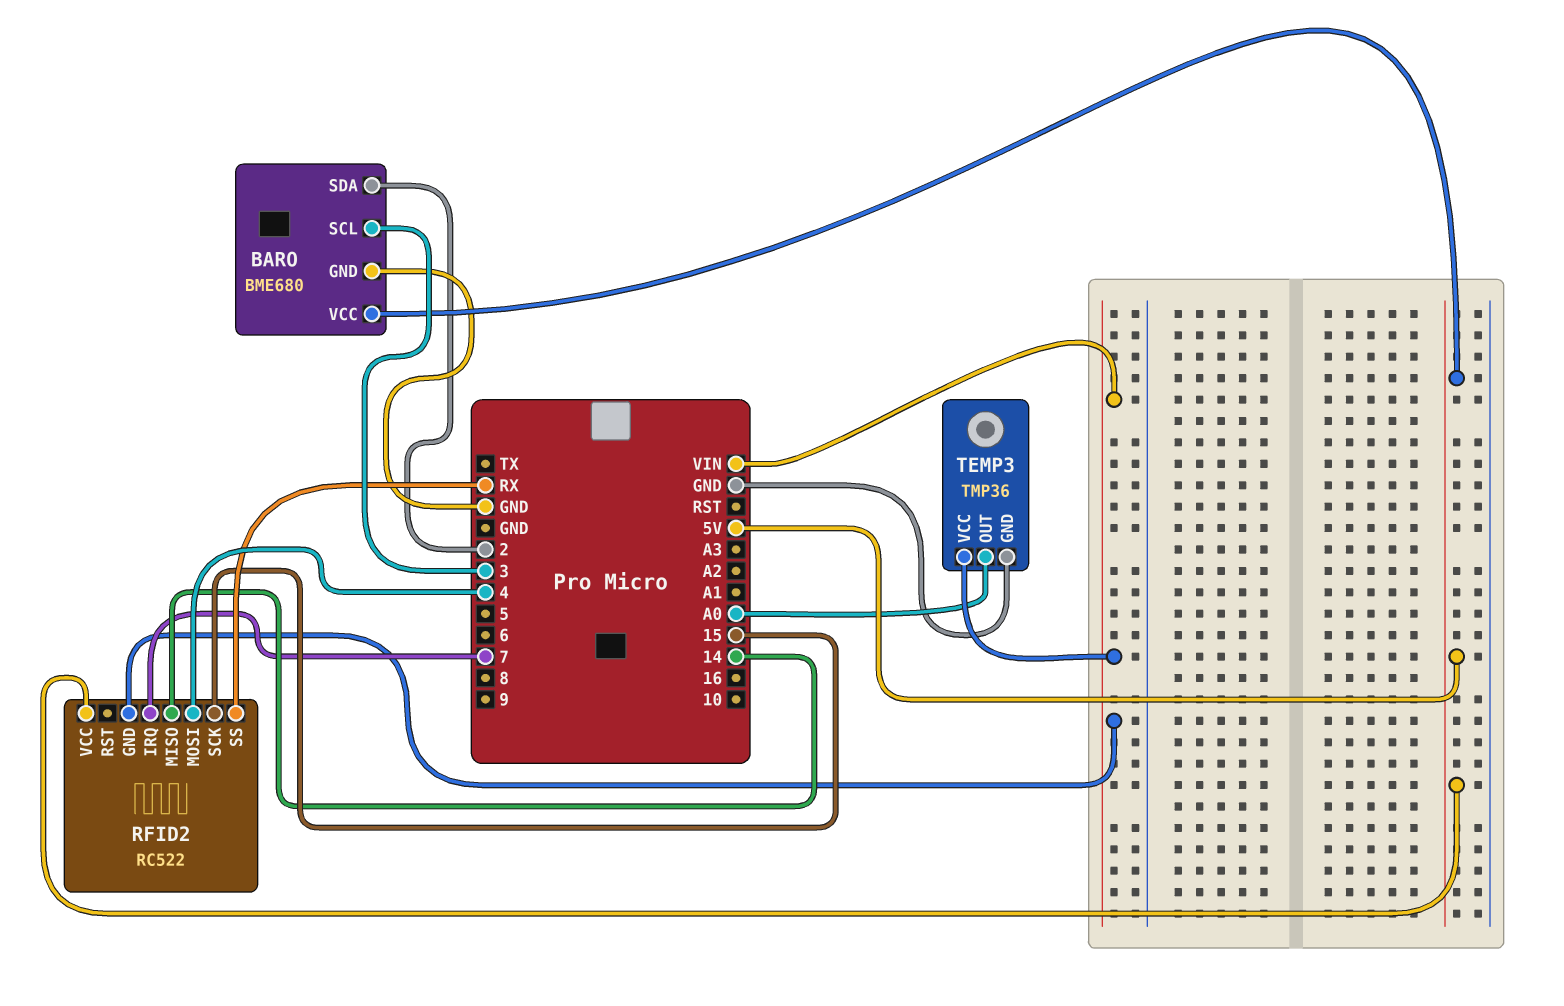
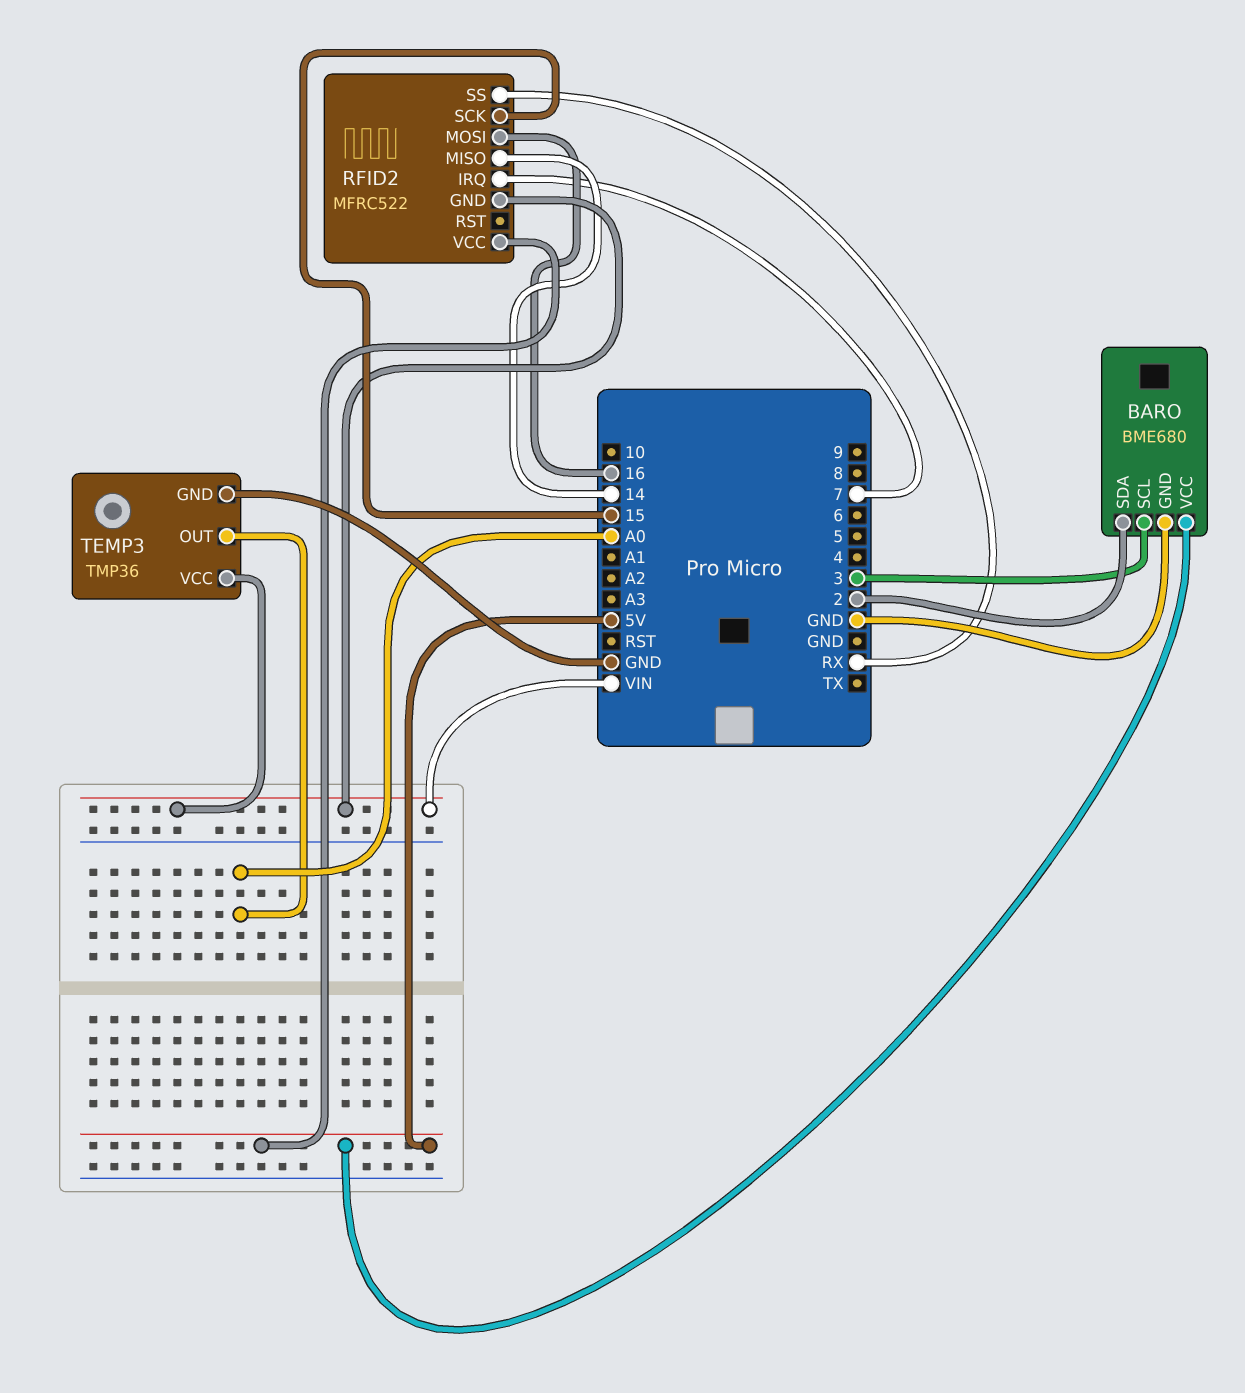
RFID2: RC522 -> MFRC522
RFID2 pin MOSI: 4 -> 16

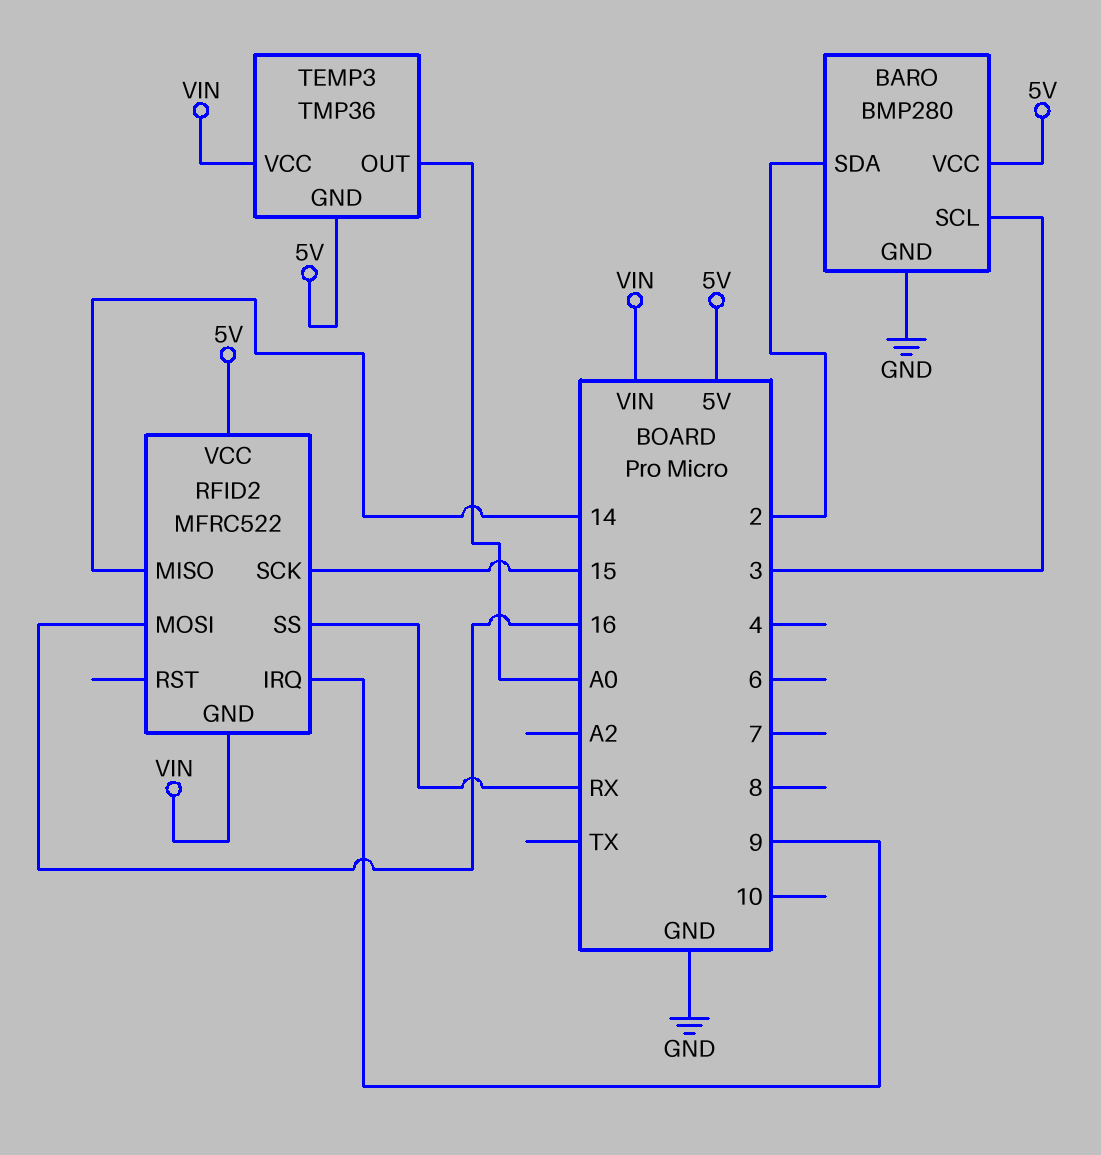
BARO: BME680 -> BMP280
RFID2 pin IRQ: 7 -> 9
TEMP3 pin GND: GND -> 5V

